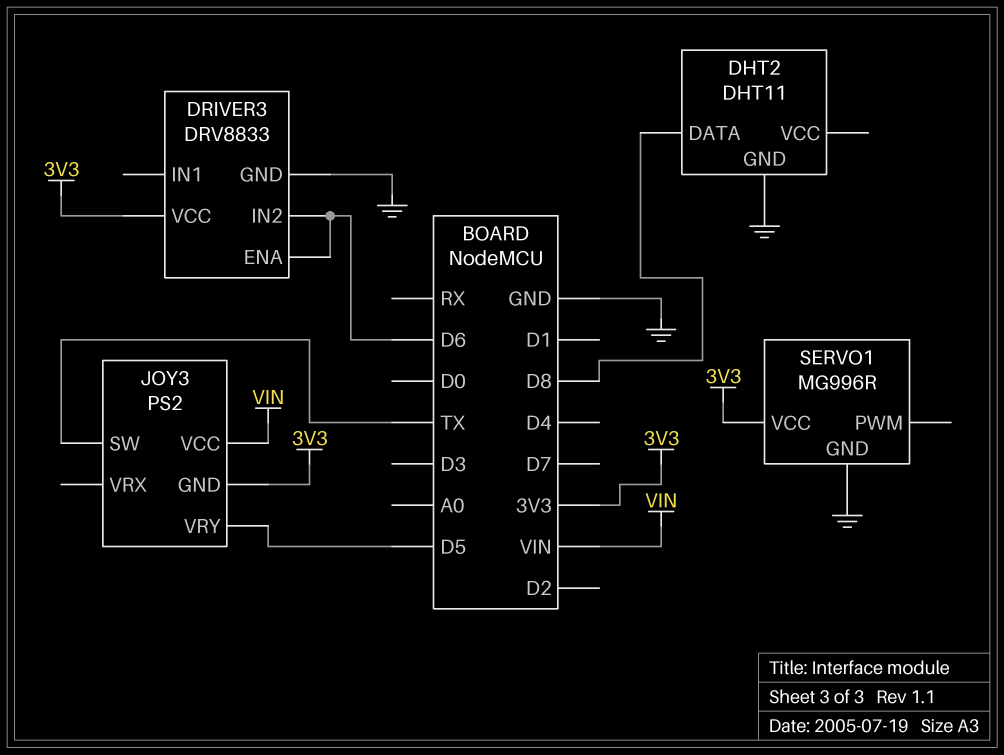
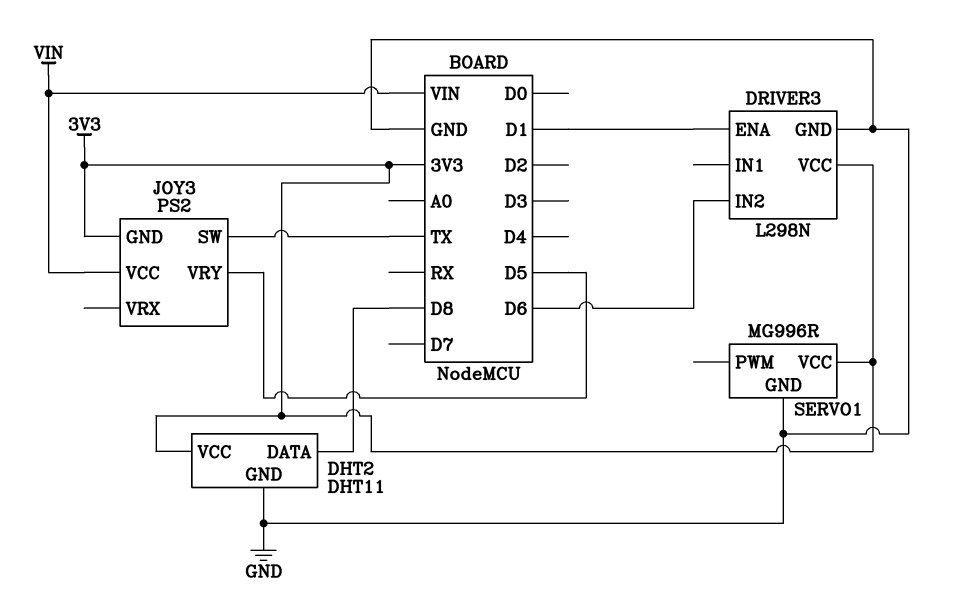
DHT2 pin VCC: none -> 3V3
DRIVER3: DRV8833 -> L298N
DRIVER3 pin ENA: D6 -> D1

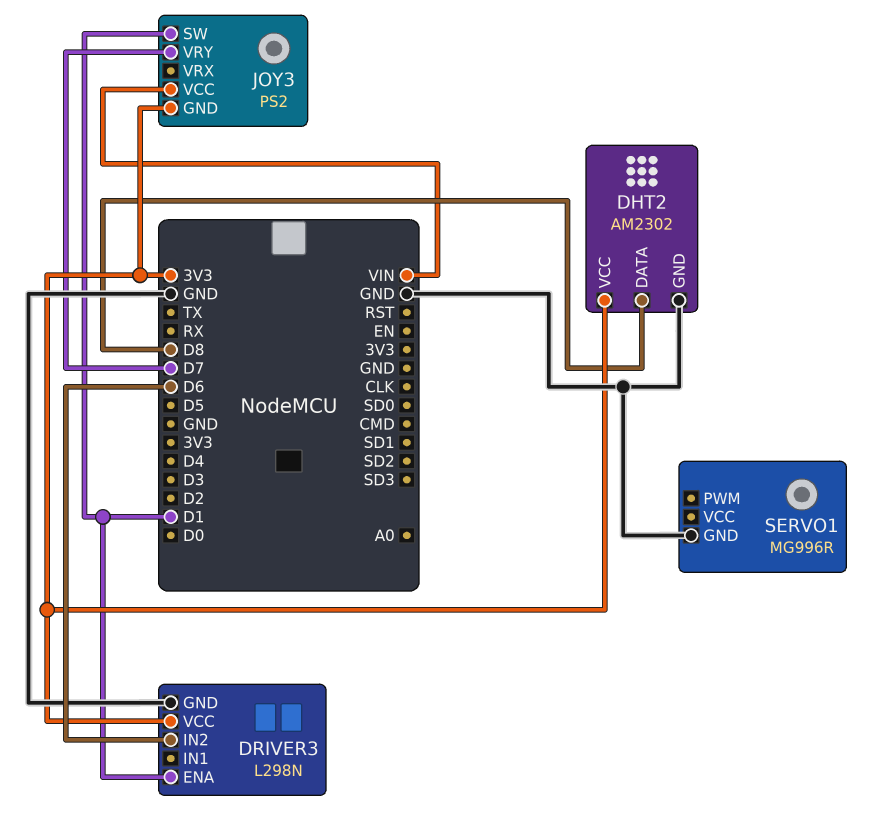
DHT2: DHT11 -> AM2302
JOY3 pin SW: TX -> D1
JOY3 pin VRY: D5 -> D7
SERVO1 pin VCC: 3V3 -> none

